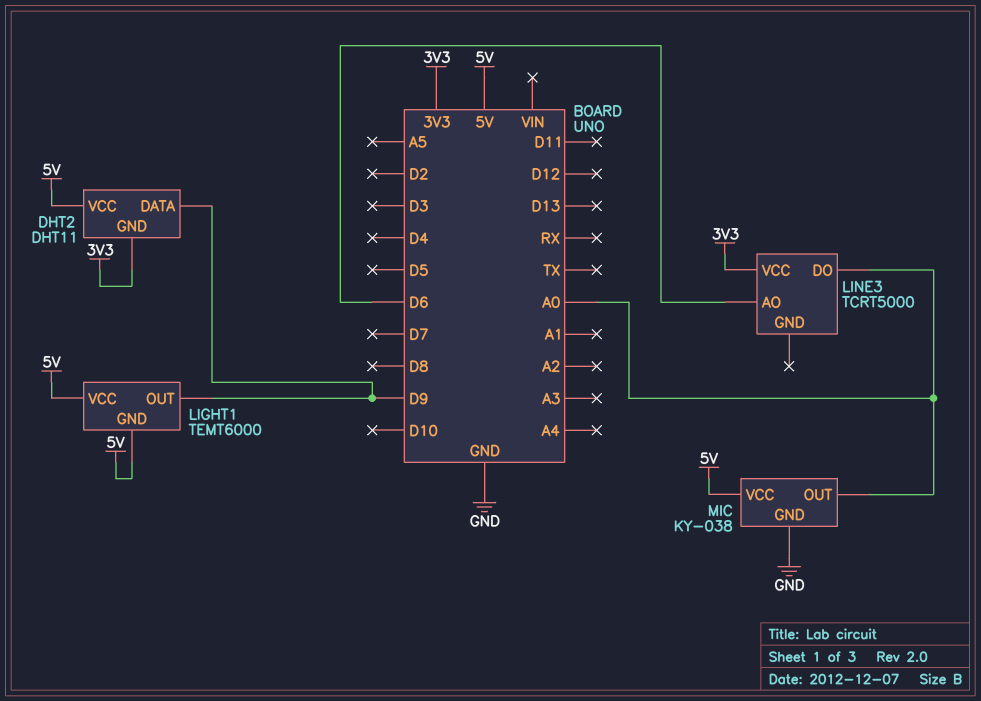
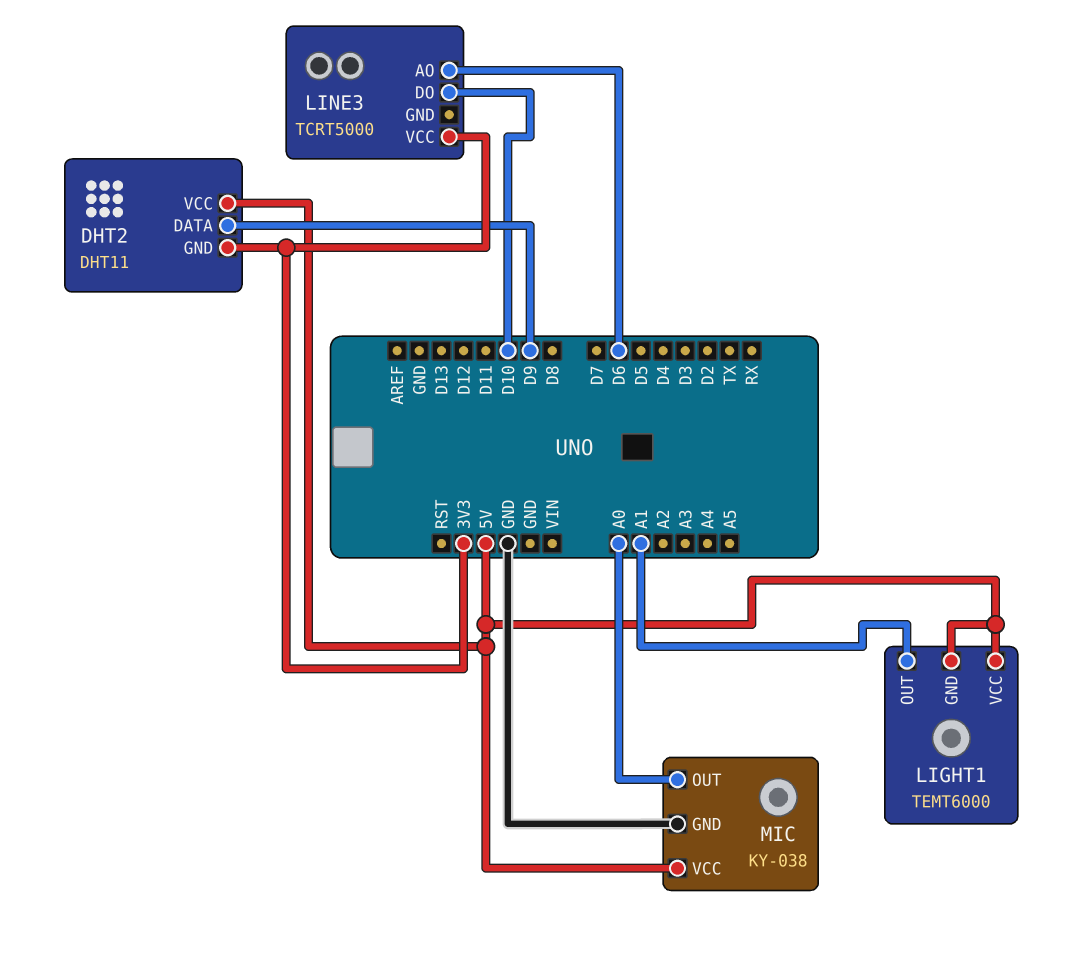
LIGHT1 pin OUT: D9 -> A1
LINE3 pin DO: A0 -> D10

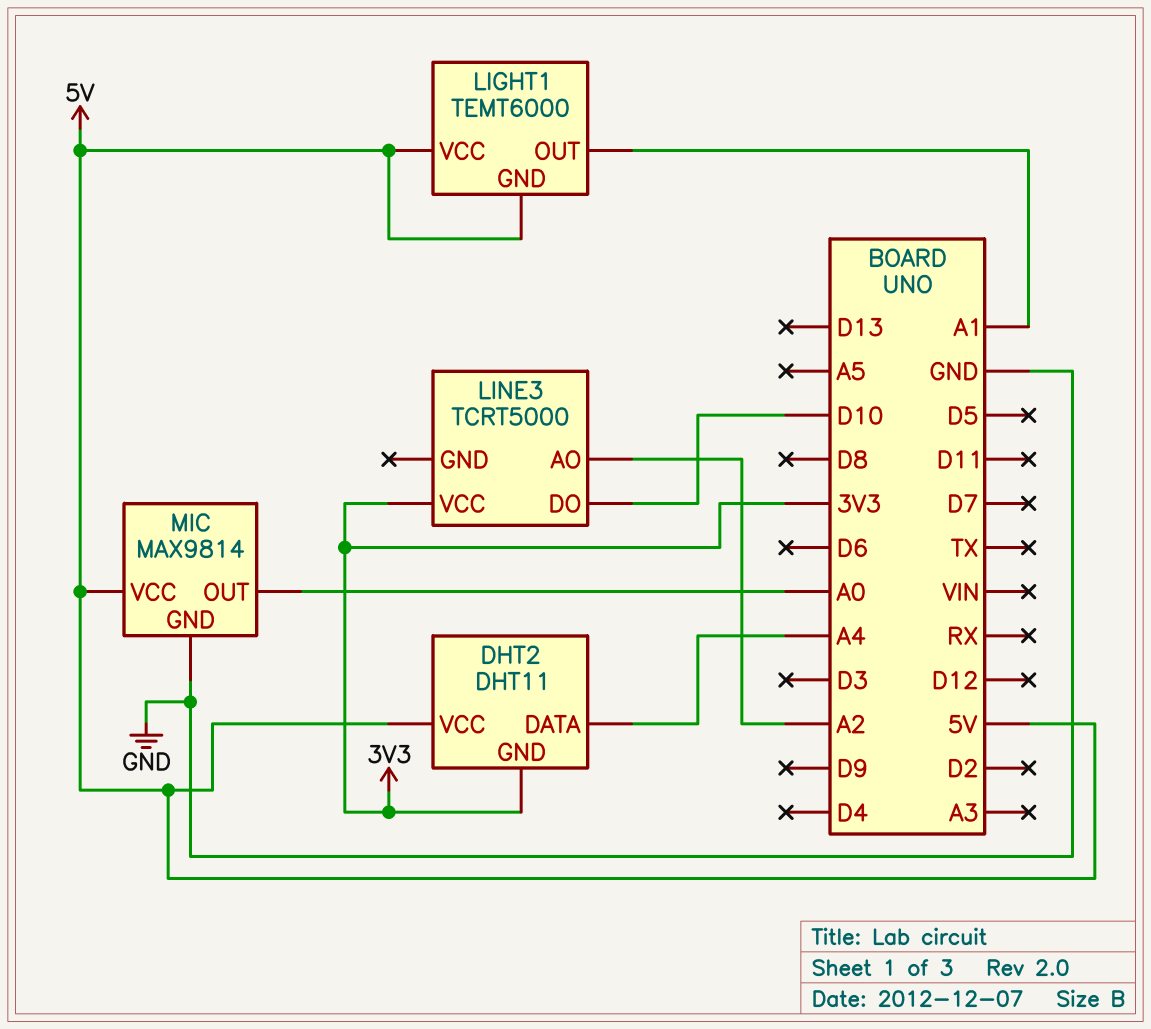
DHT2 pin DATA: D9 -> A4
LINE3 pin AO: D6 -> A2
MIC: KY-038 -> MAX9814

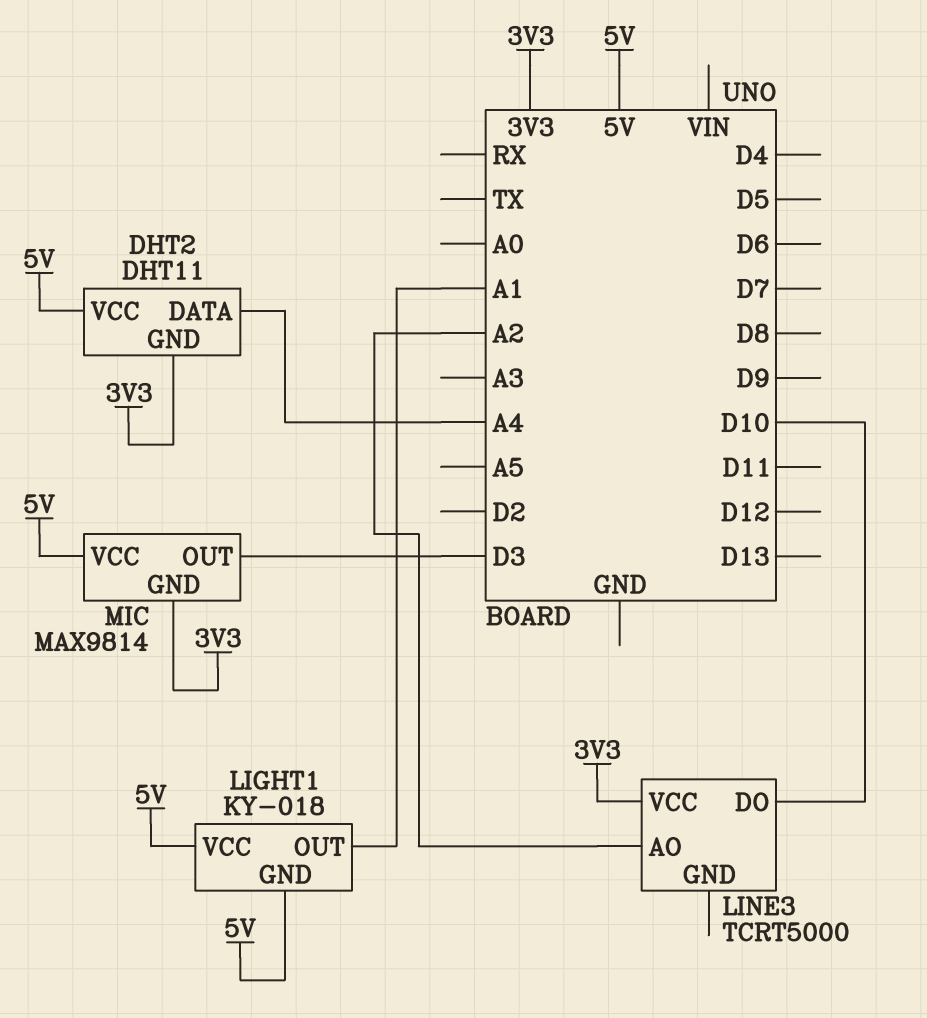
LIGHT1: TEMT6000 -> KY-018
MIC pin GND: GND -> 3V3
MIC pin OUT: A0 -> D3

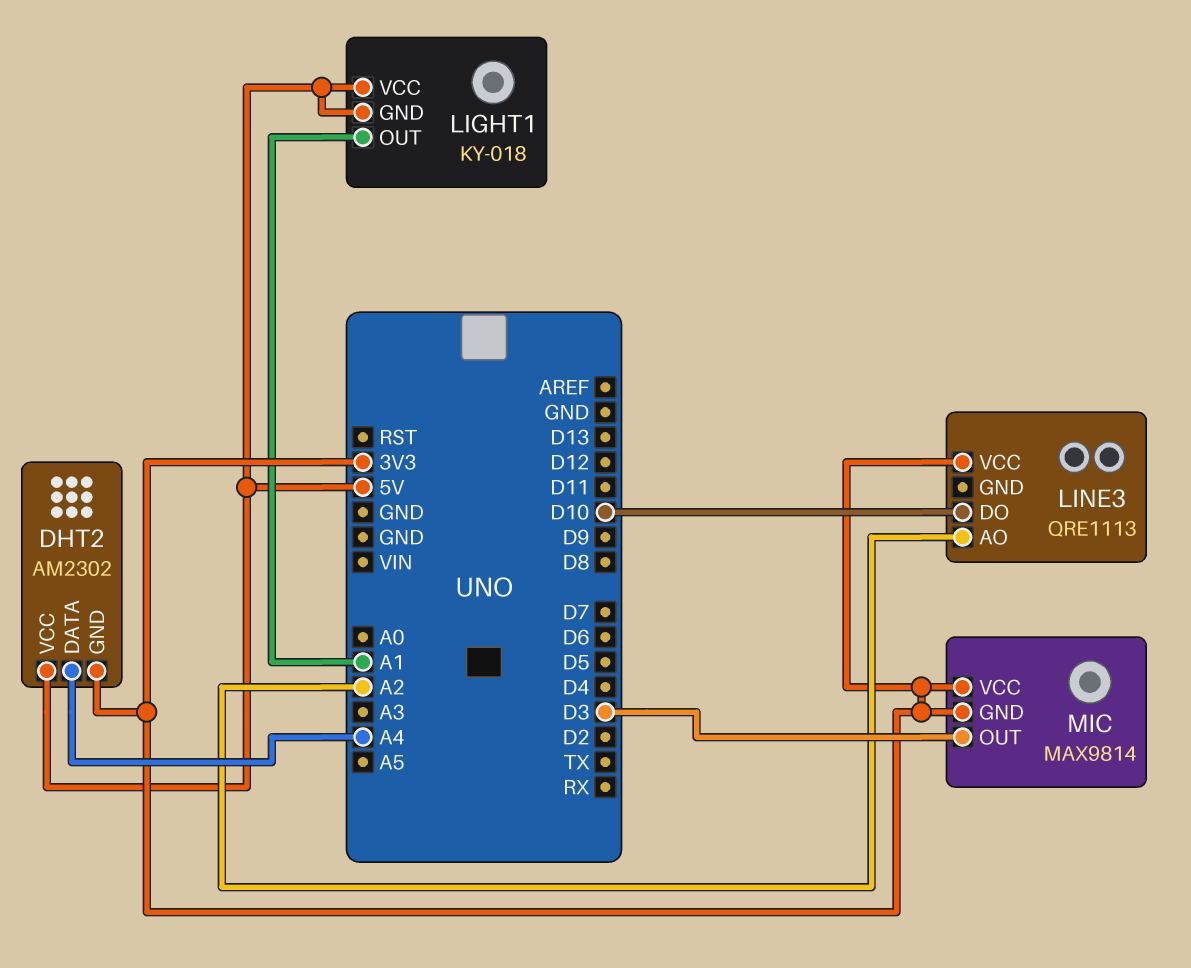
DHT2: DHT11 -> AM2302
LINE3: TCRT5000 -> QRE1113
MIC pin VCC: 5V -> 3V3

